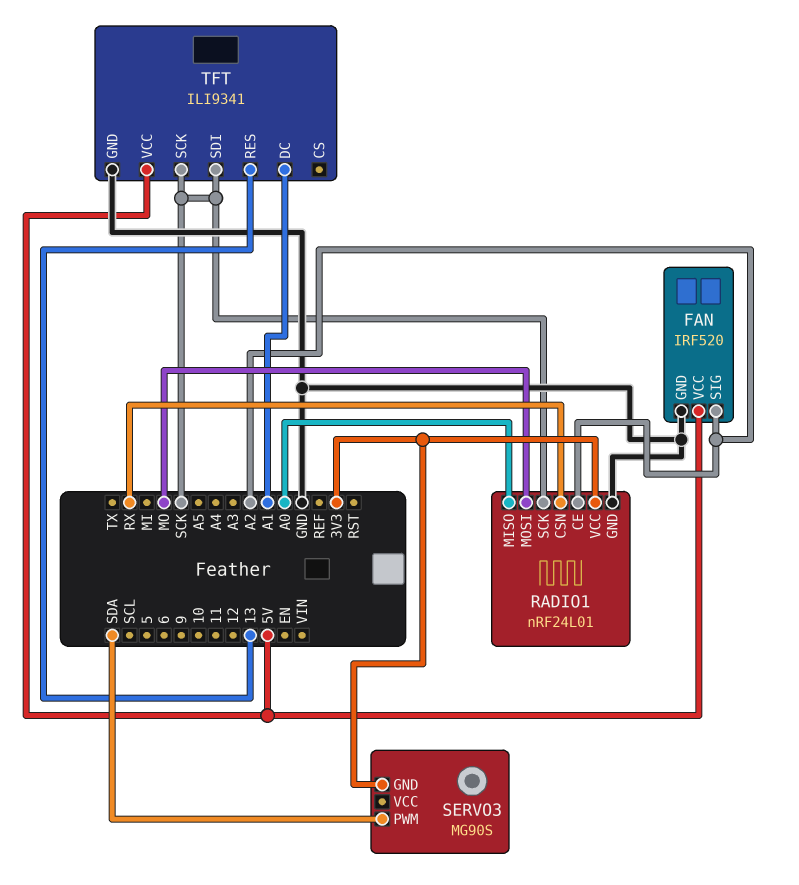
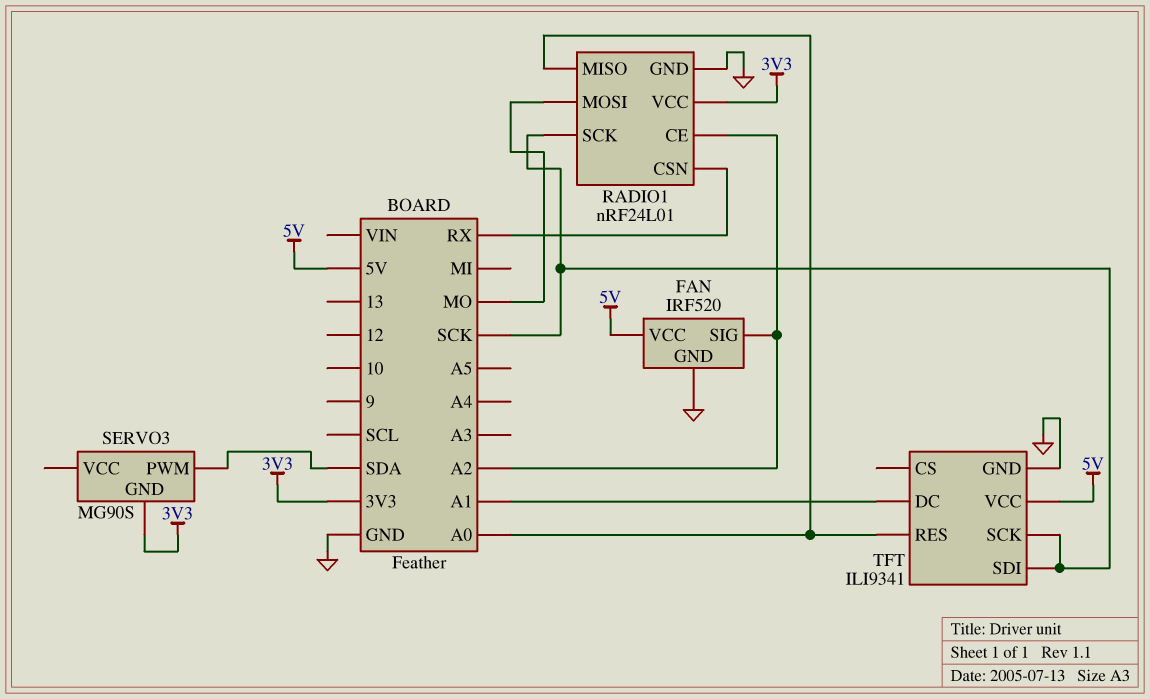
TFT pin RES: 13 -> A0

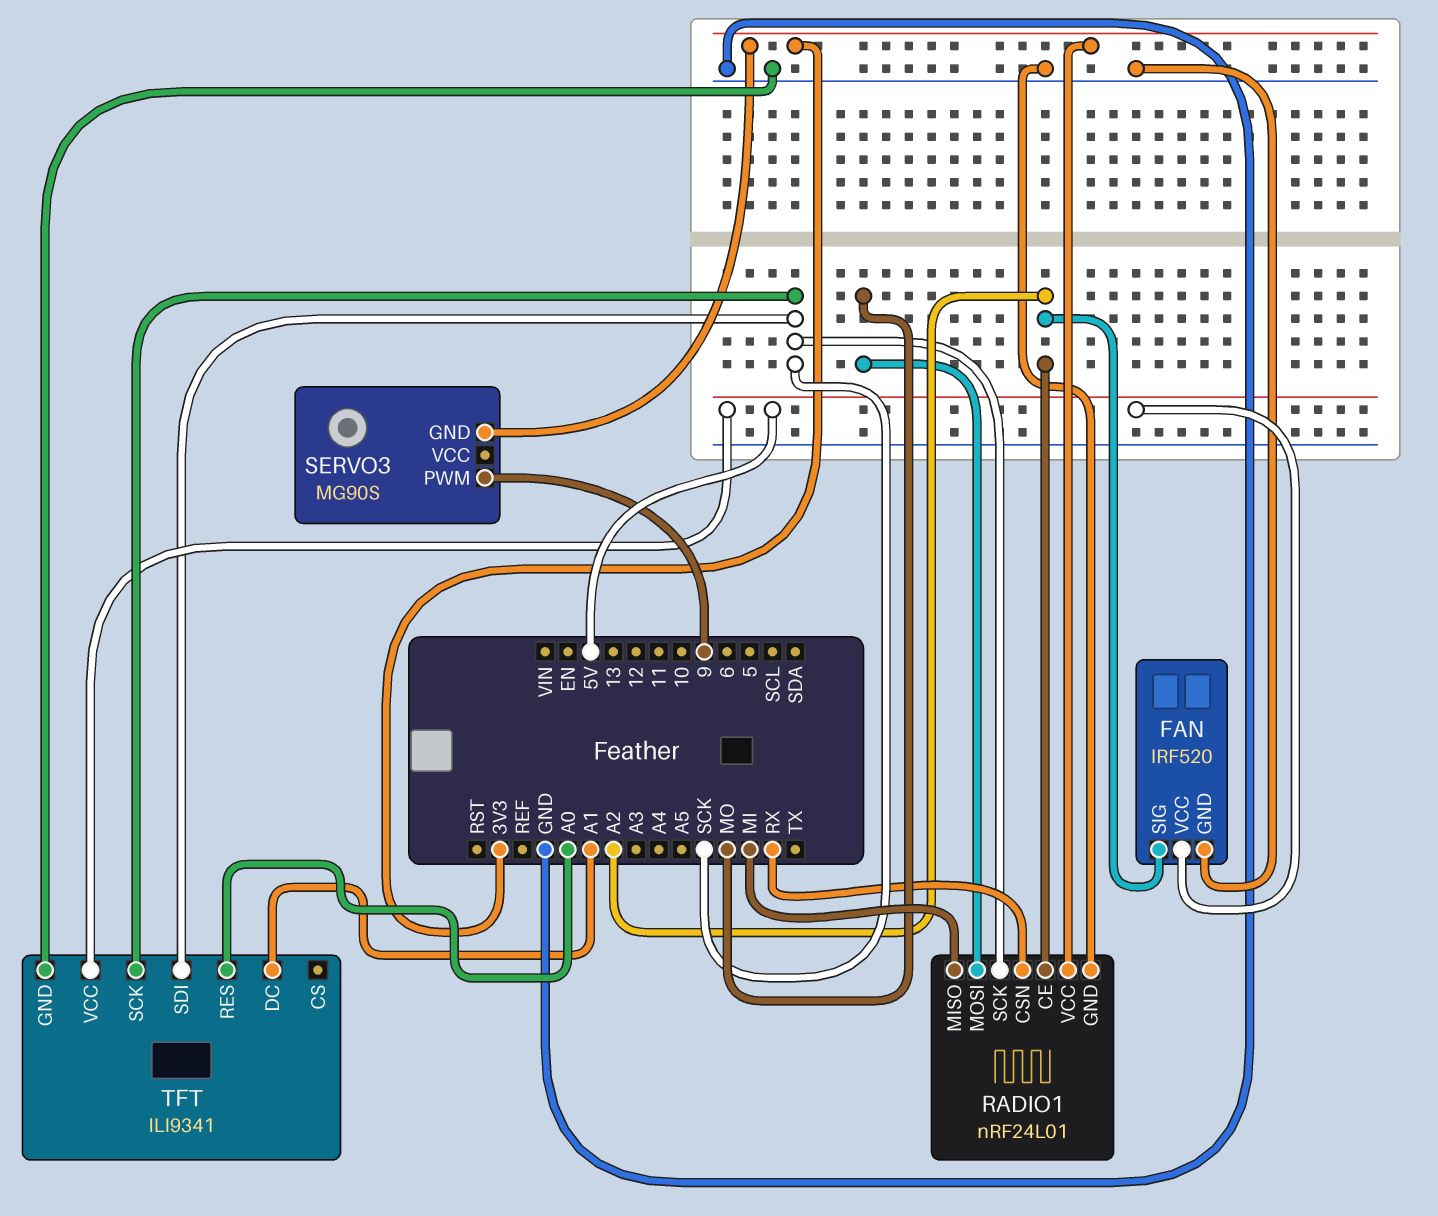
RADIO1 pin MISO: A0 -> MI
SERVO3 pin PWM: SDA -> 9

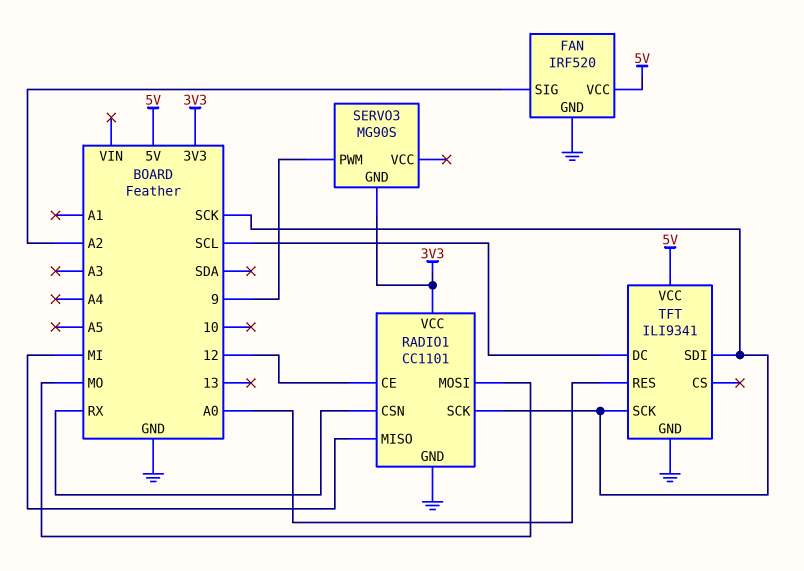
RADIO1: nRF24L01 -> CC1101
RADIO1 pin CE: A2 -> 12
TFT pin DC: A1 -> SCL

